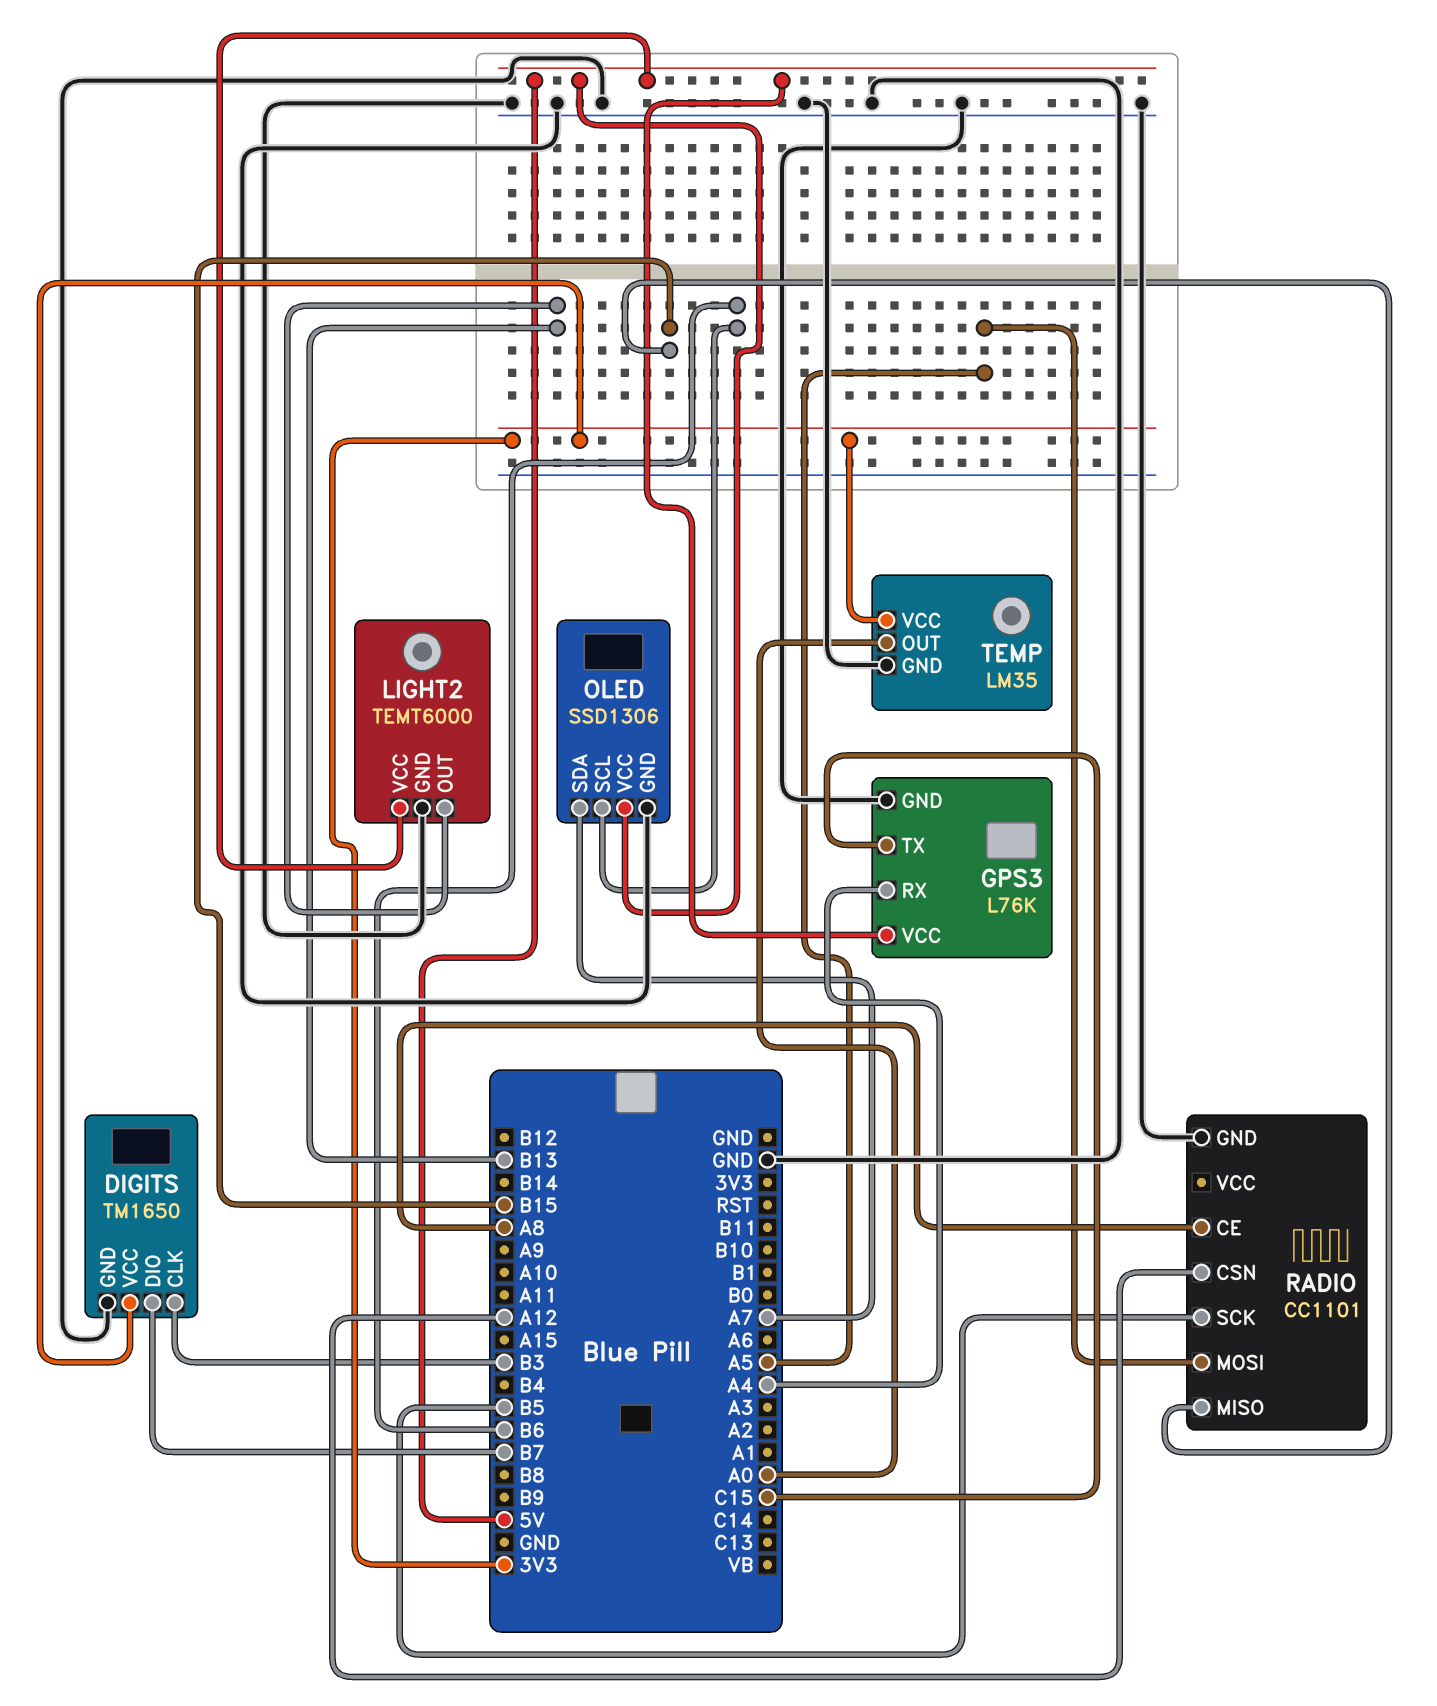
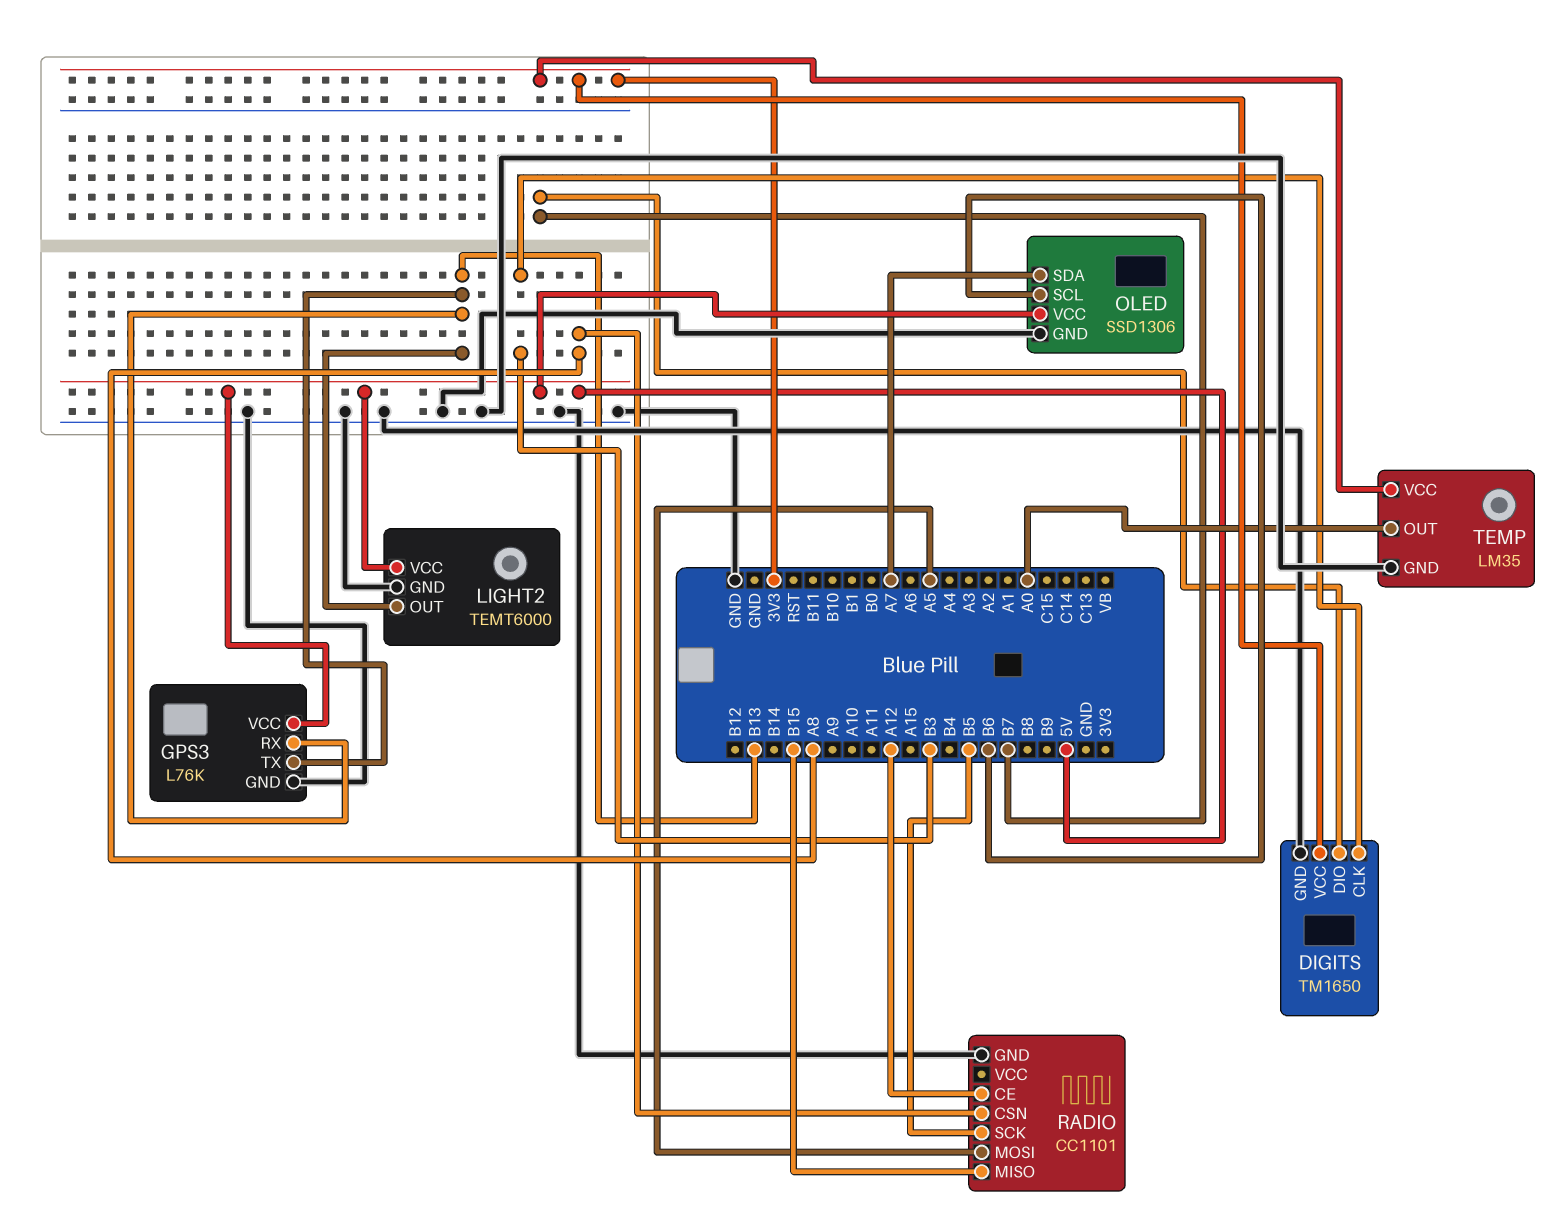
GPS3 pin RX: A4 -> B13
GPS3 pin TX: C15 -> B13
RADIO pin CE: A8 -> A12
RADIO pin CSN: A12 -> A8

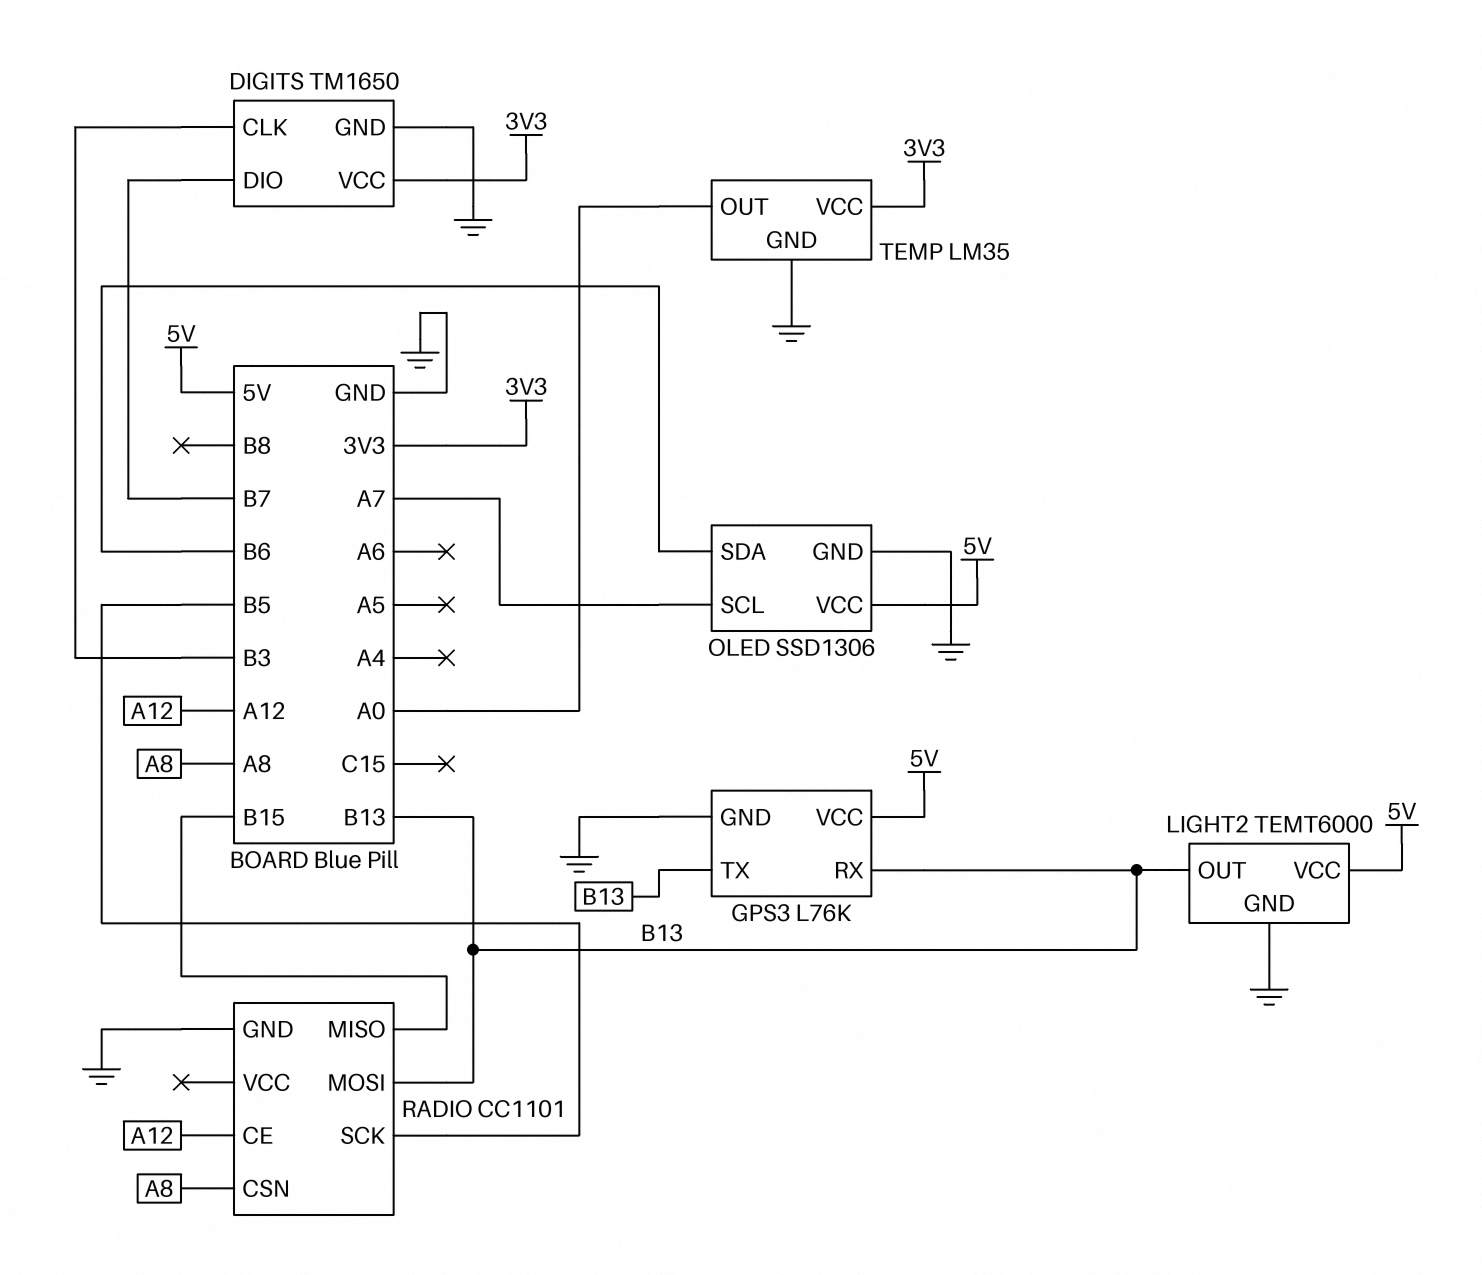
OLED pin SCL: B6 -> A7
OLED pin SDA: A7 -> B6
RADIO pin MOSI: A5 -> B13

